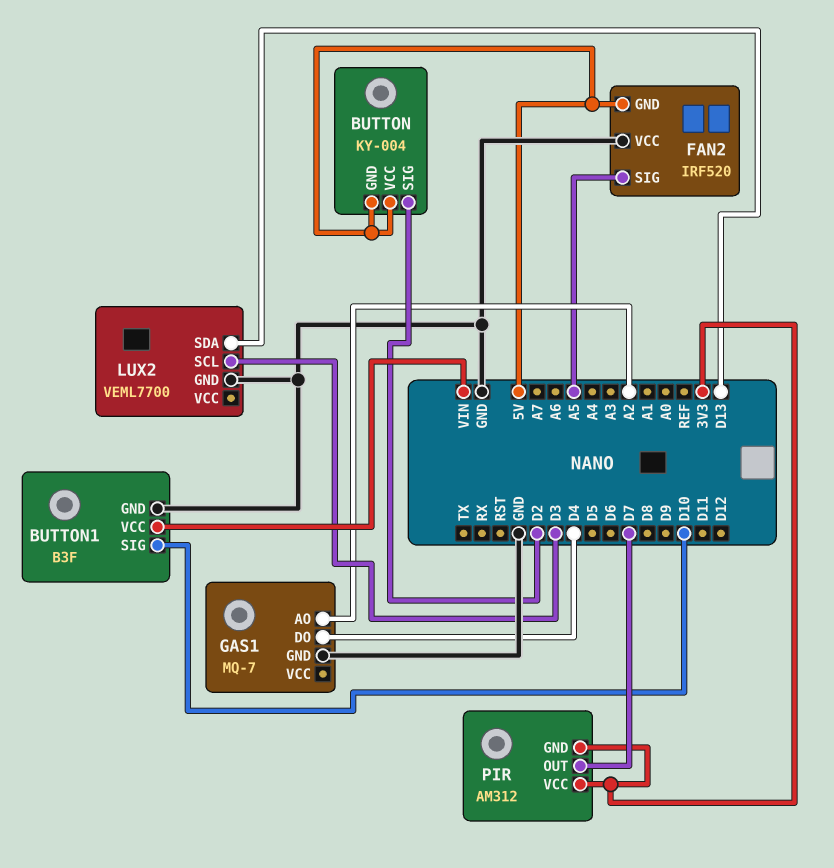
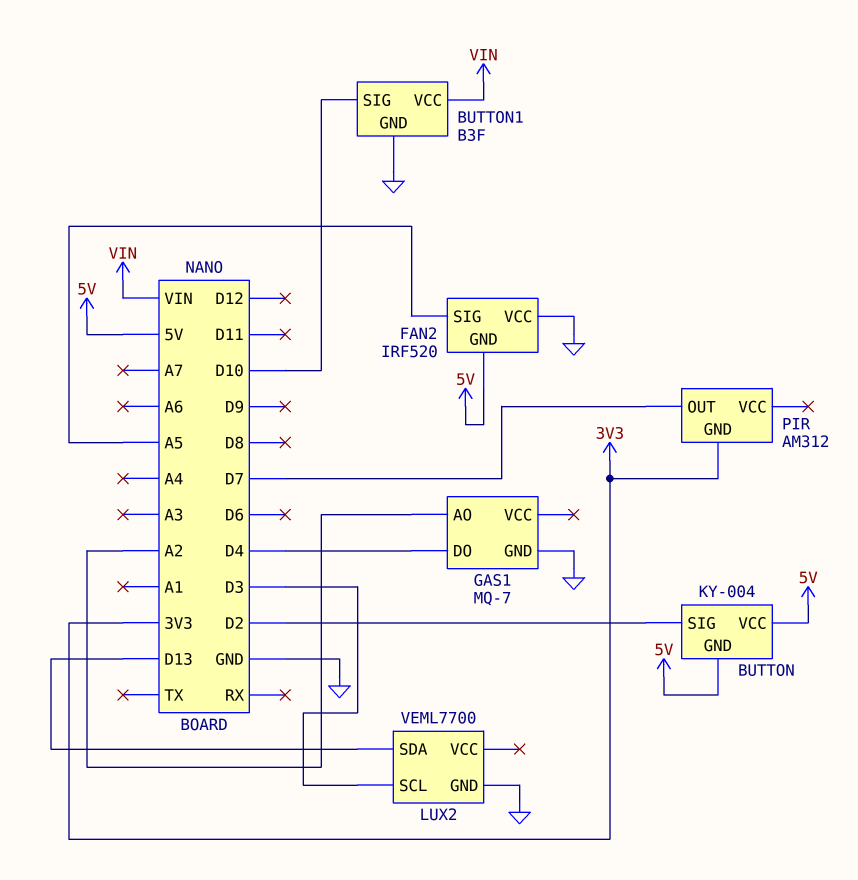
PIR pin VCC: 3V3 -> none

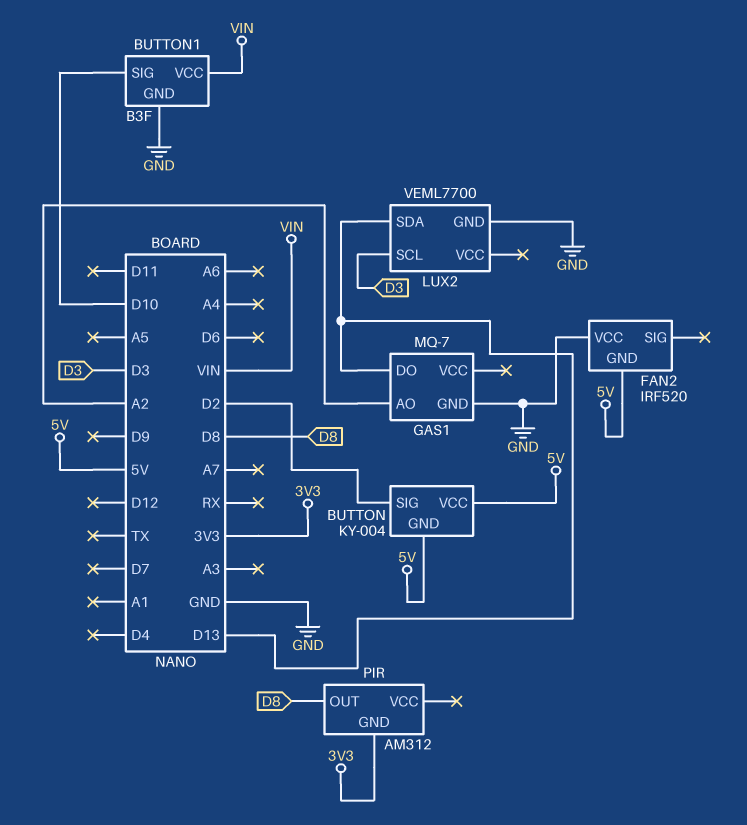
FAN2 pin SIG: A5 -> none
GAS1 pin DO: D4 -> D13
PIR pin OUT: D7 -> D8

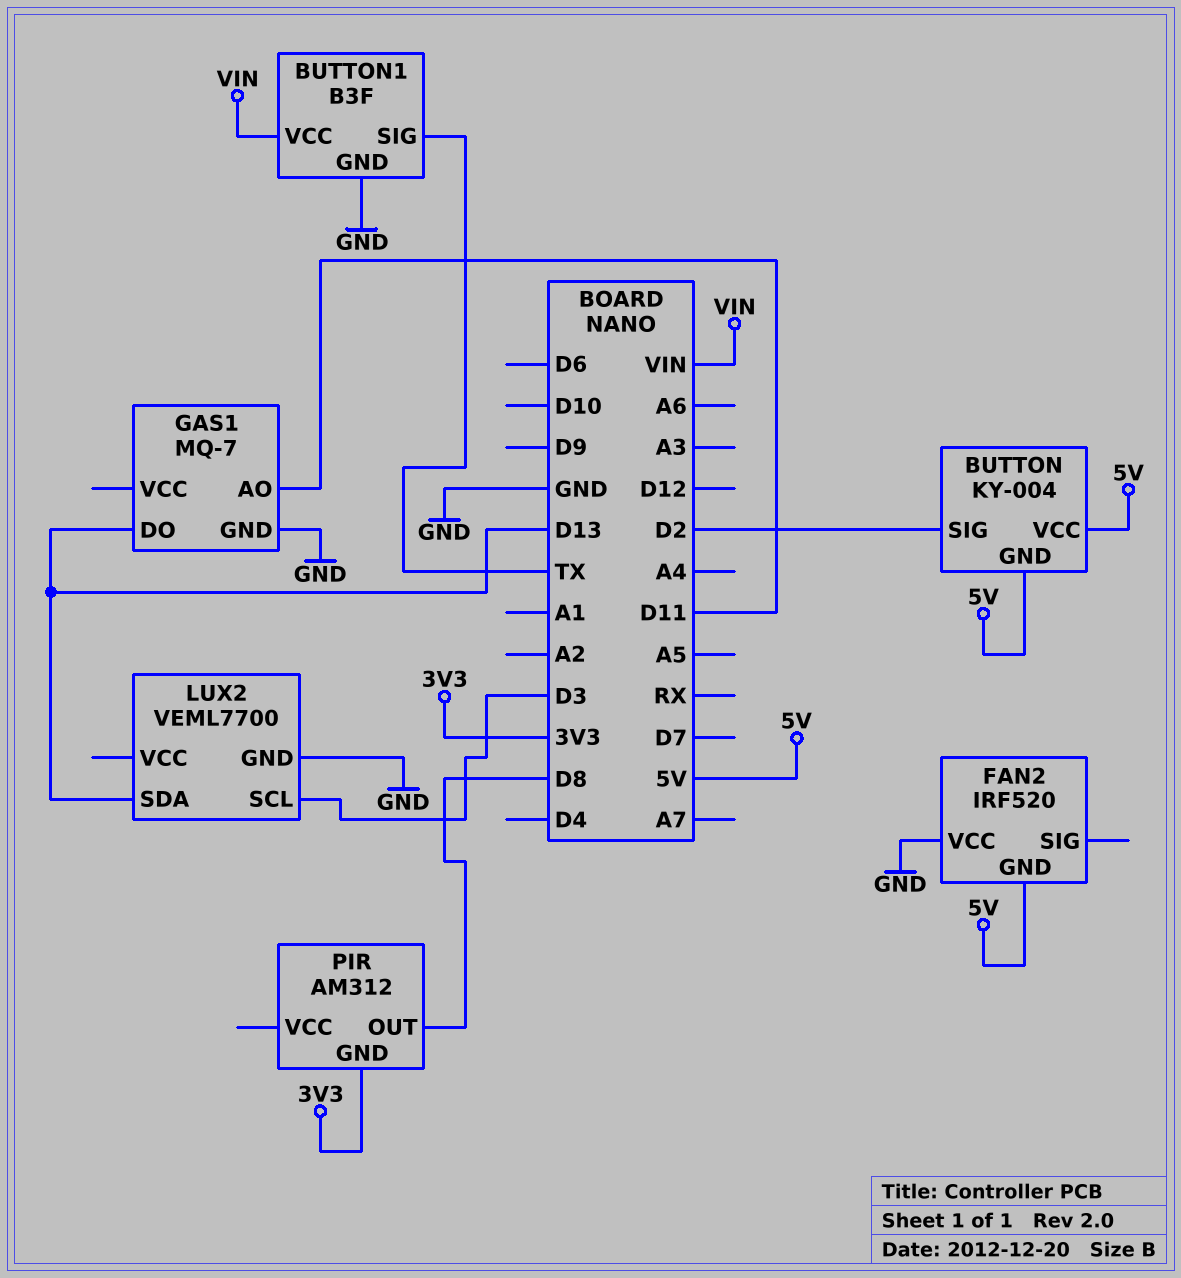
BUTTON1 pin SIG: D10 -> TX
GAS1 pin AO: A2 -> D11

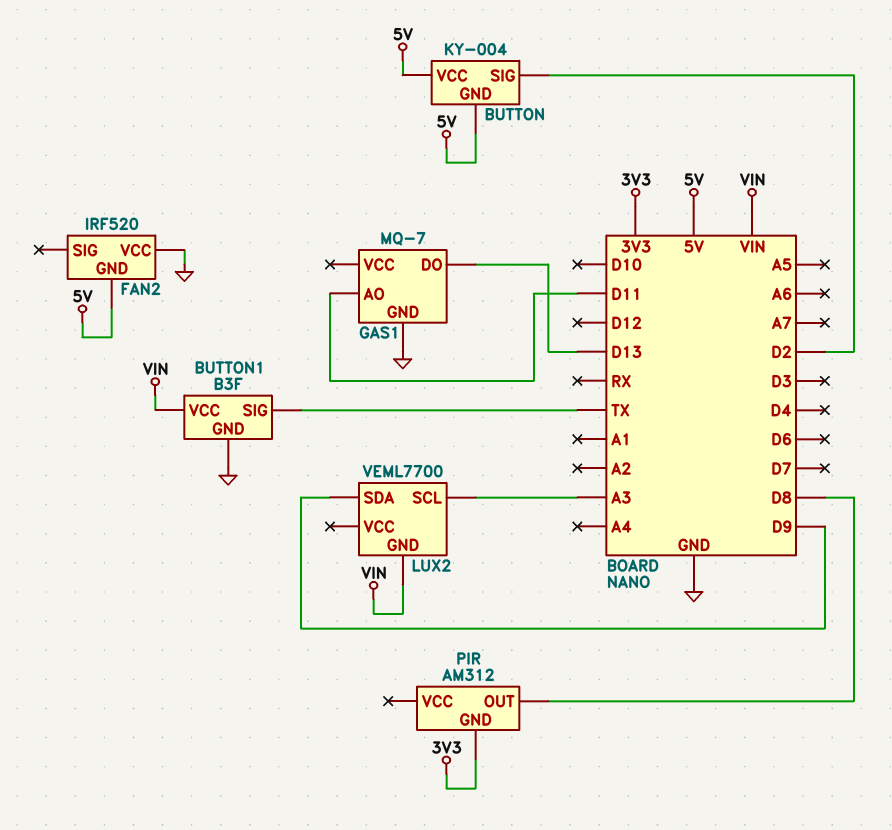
LUX2 pin GND: GND -> VIN
LUX2 pin SCL: D3 -> A3
LUX2 pin SDA: D13 -> D9

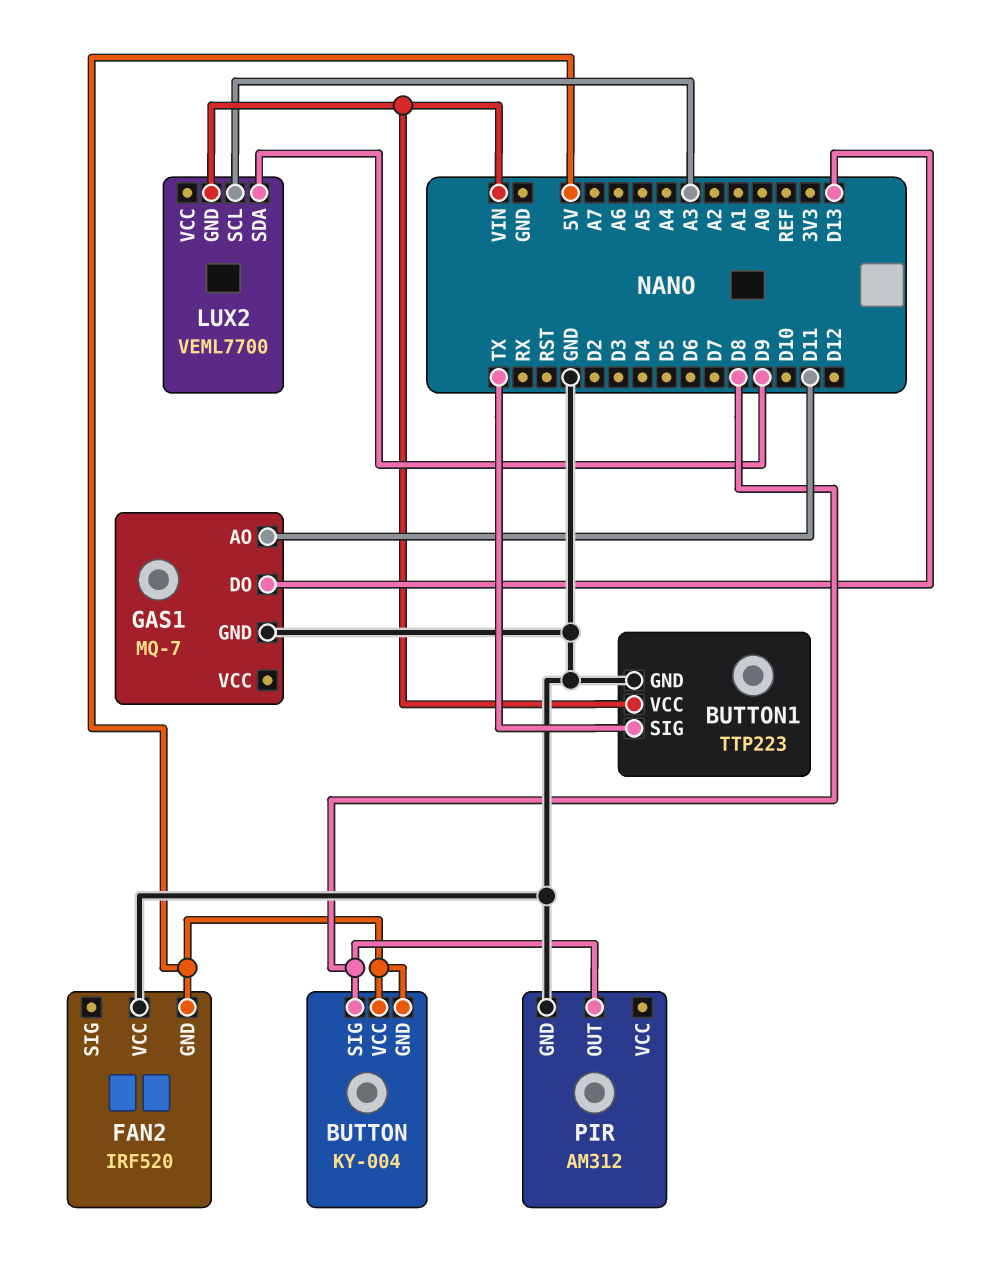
BUTTON pin SIG: D2 -> D8
BUTTON1: B3F -> TTP223
PIR pin GND: 3V3 -> GND

